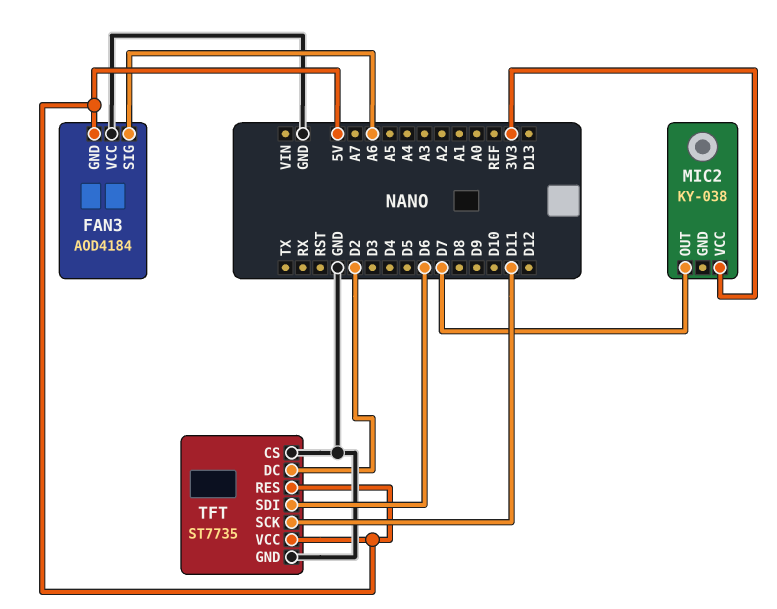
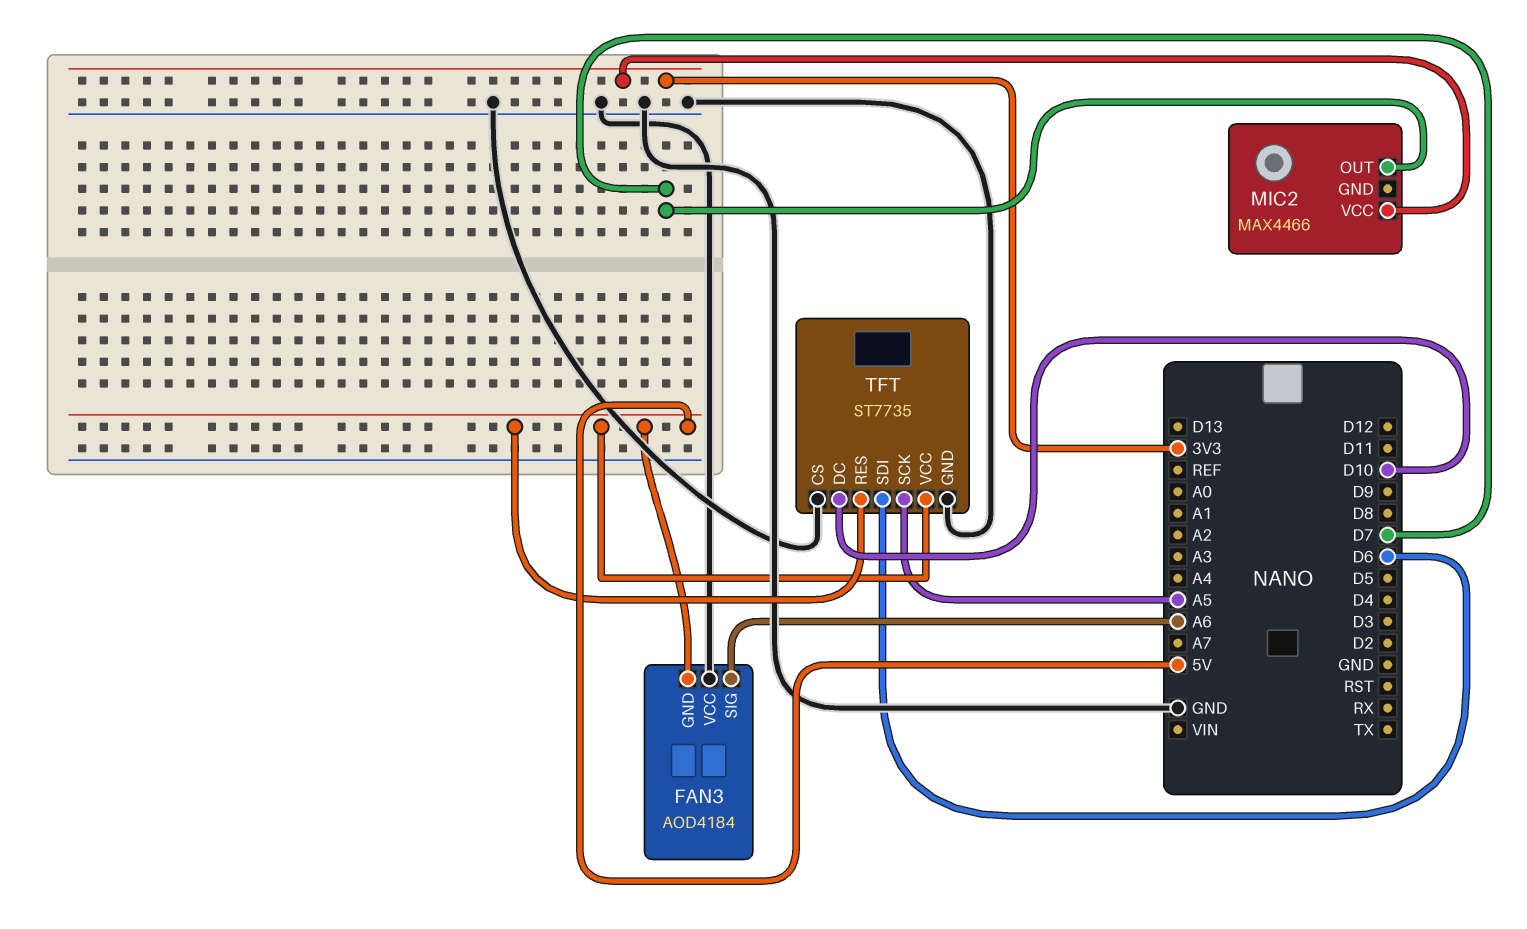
MIC2: KY-038 -> MAX4466
TFT pin DC: D2 -> D10
TFT pin SCK: D11 -> A5

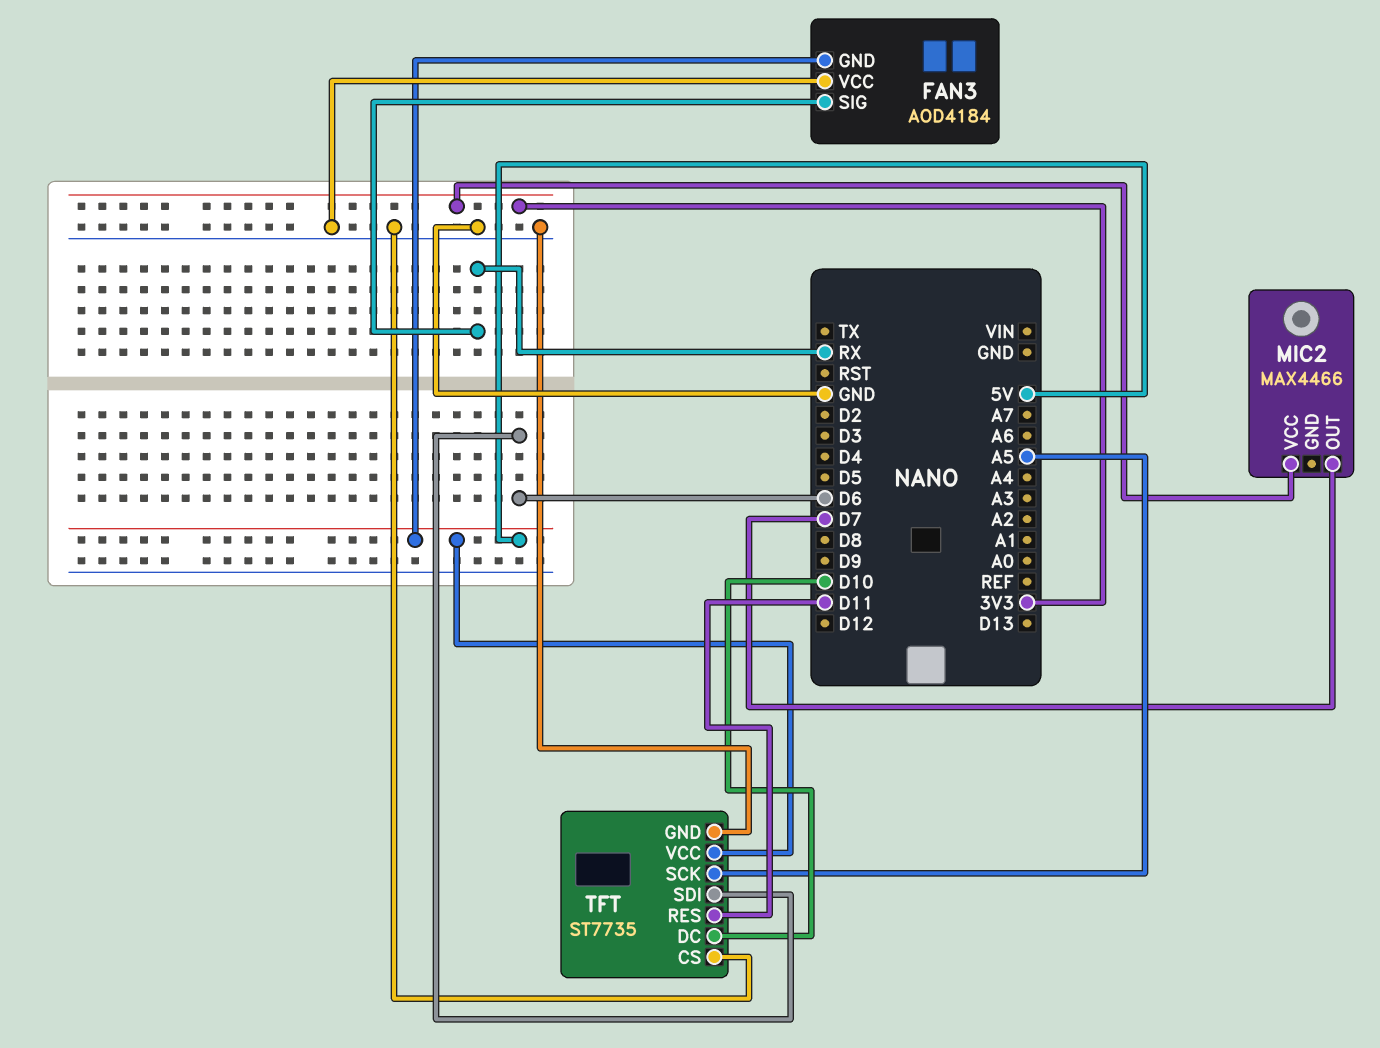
FAN3 pin SIG: A6 -> RX
TFT pin RES: 5V -> D11

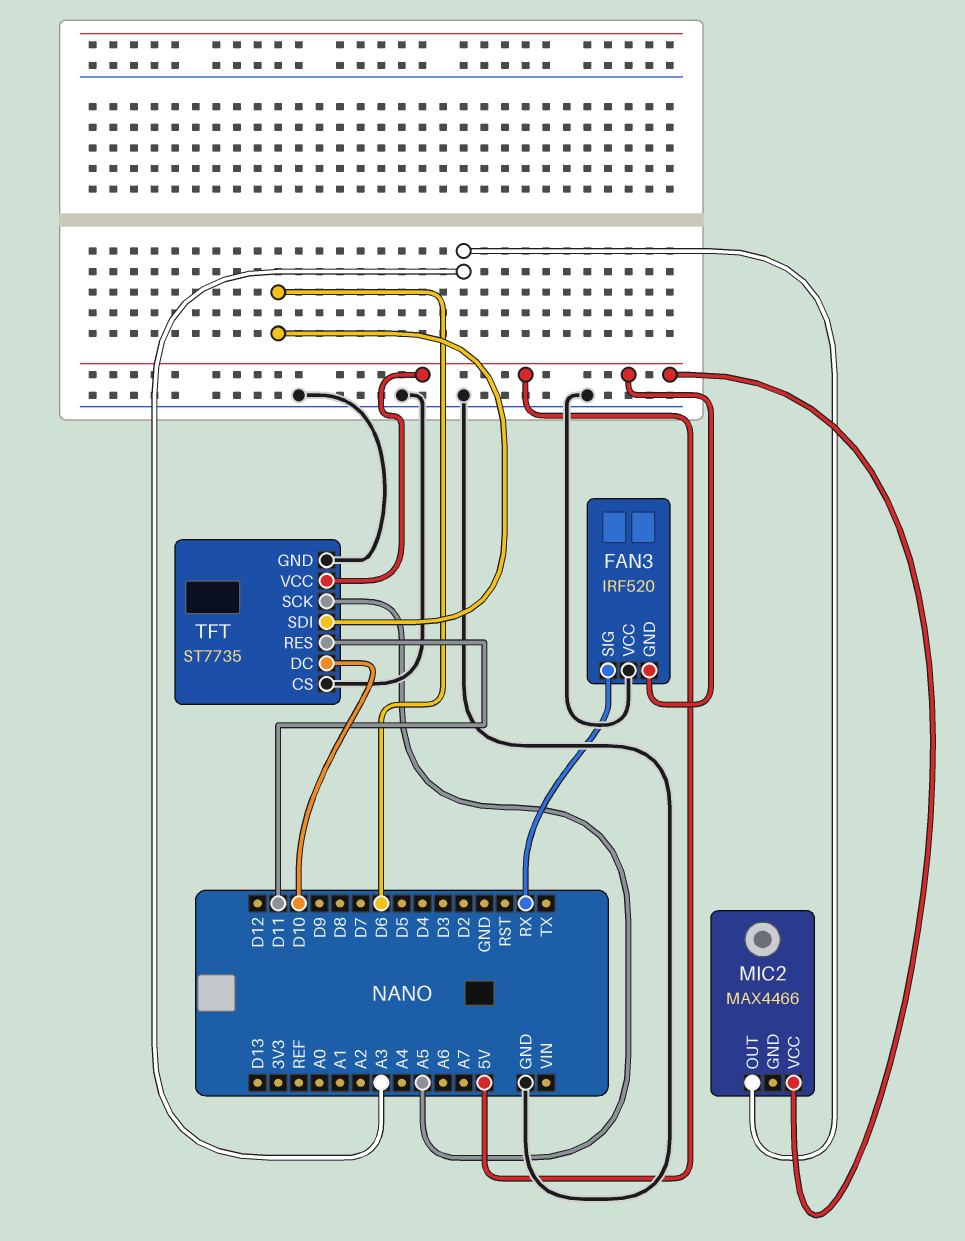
FAN3: AOD4184 -> IRF520
MIC2 pin OUT: D7 -> A3
MIC2 pin VCC: 3V3 -> 5V

